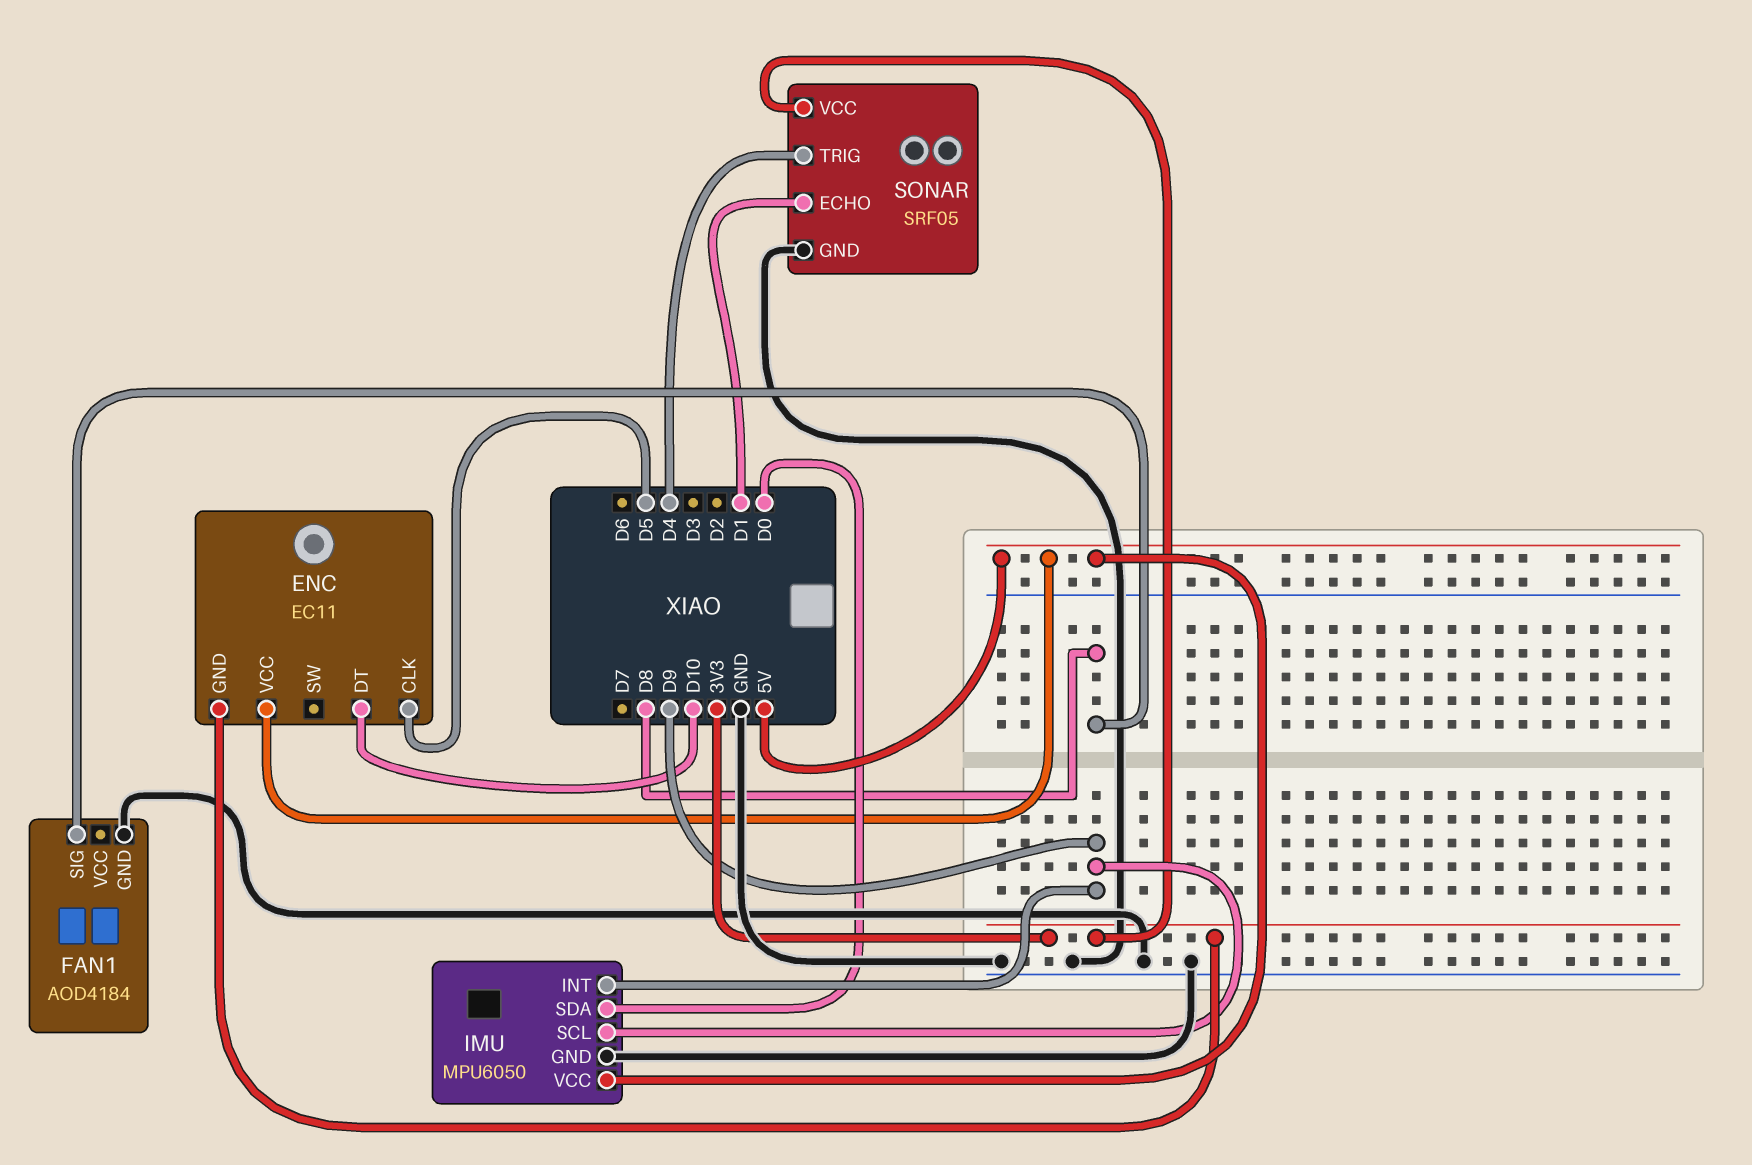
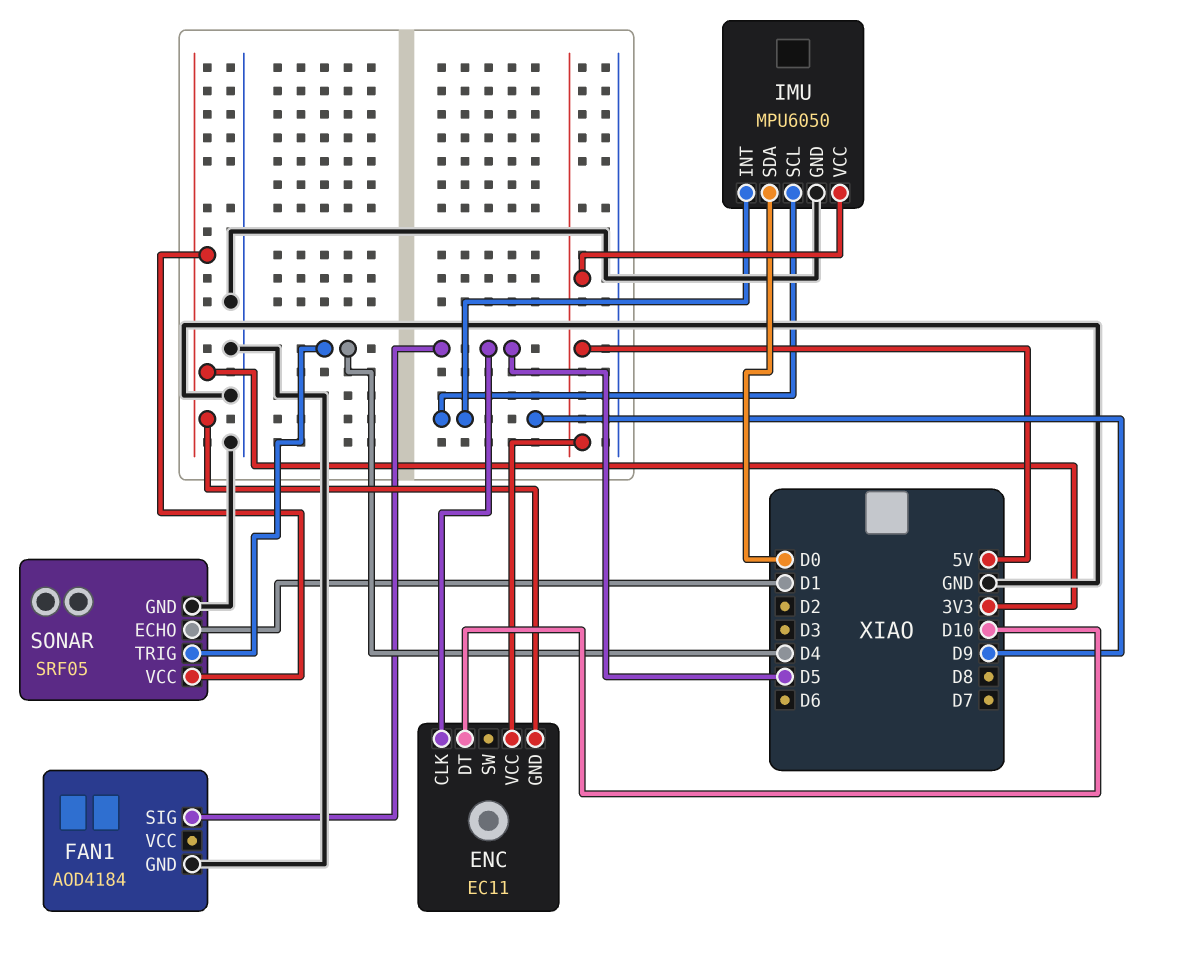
FAN1 pin SIG: D8 -> D5

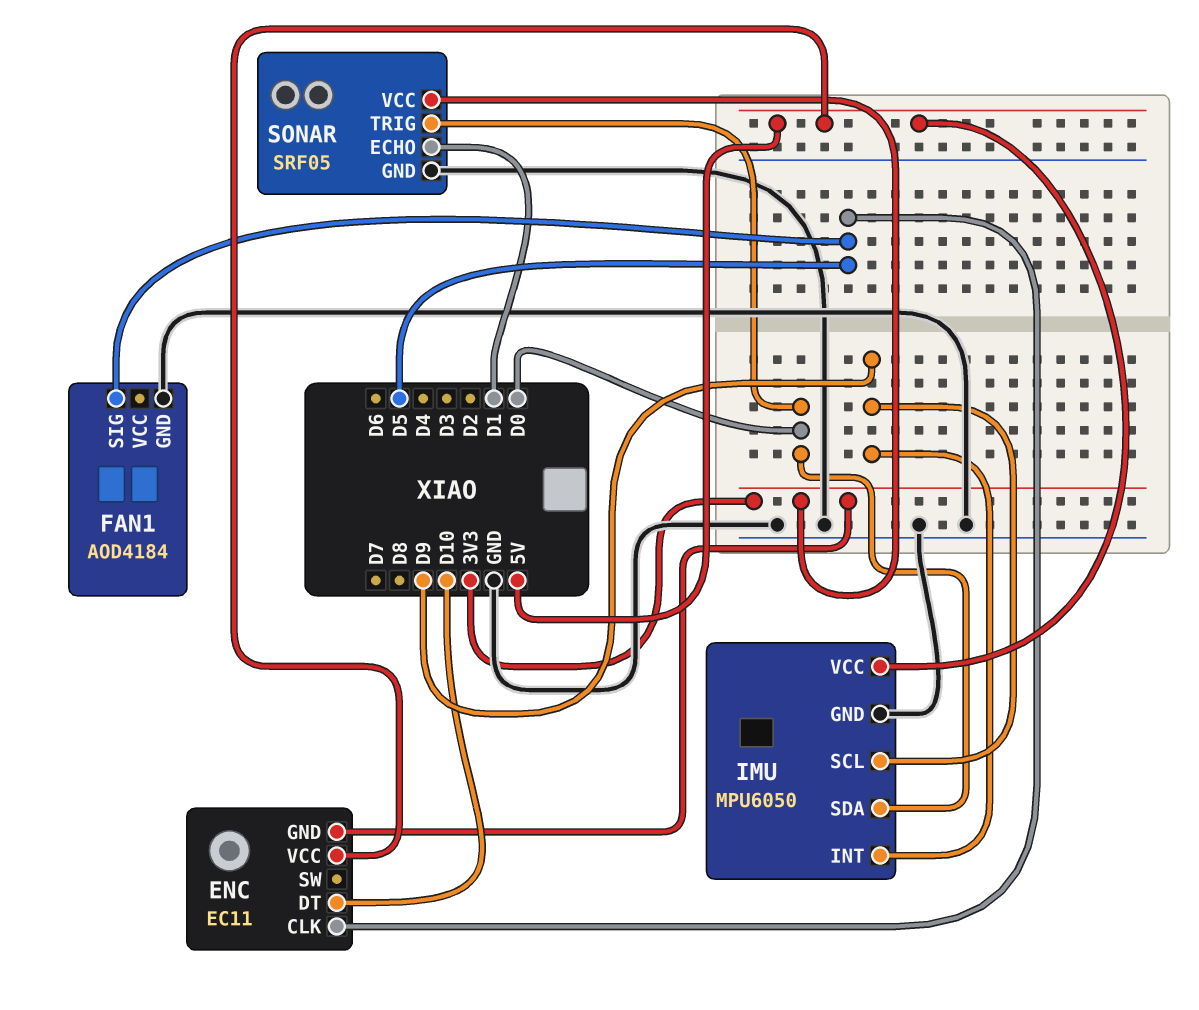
SONAR pin TRIG: D4 -> D0

